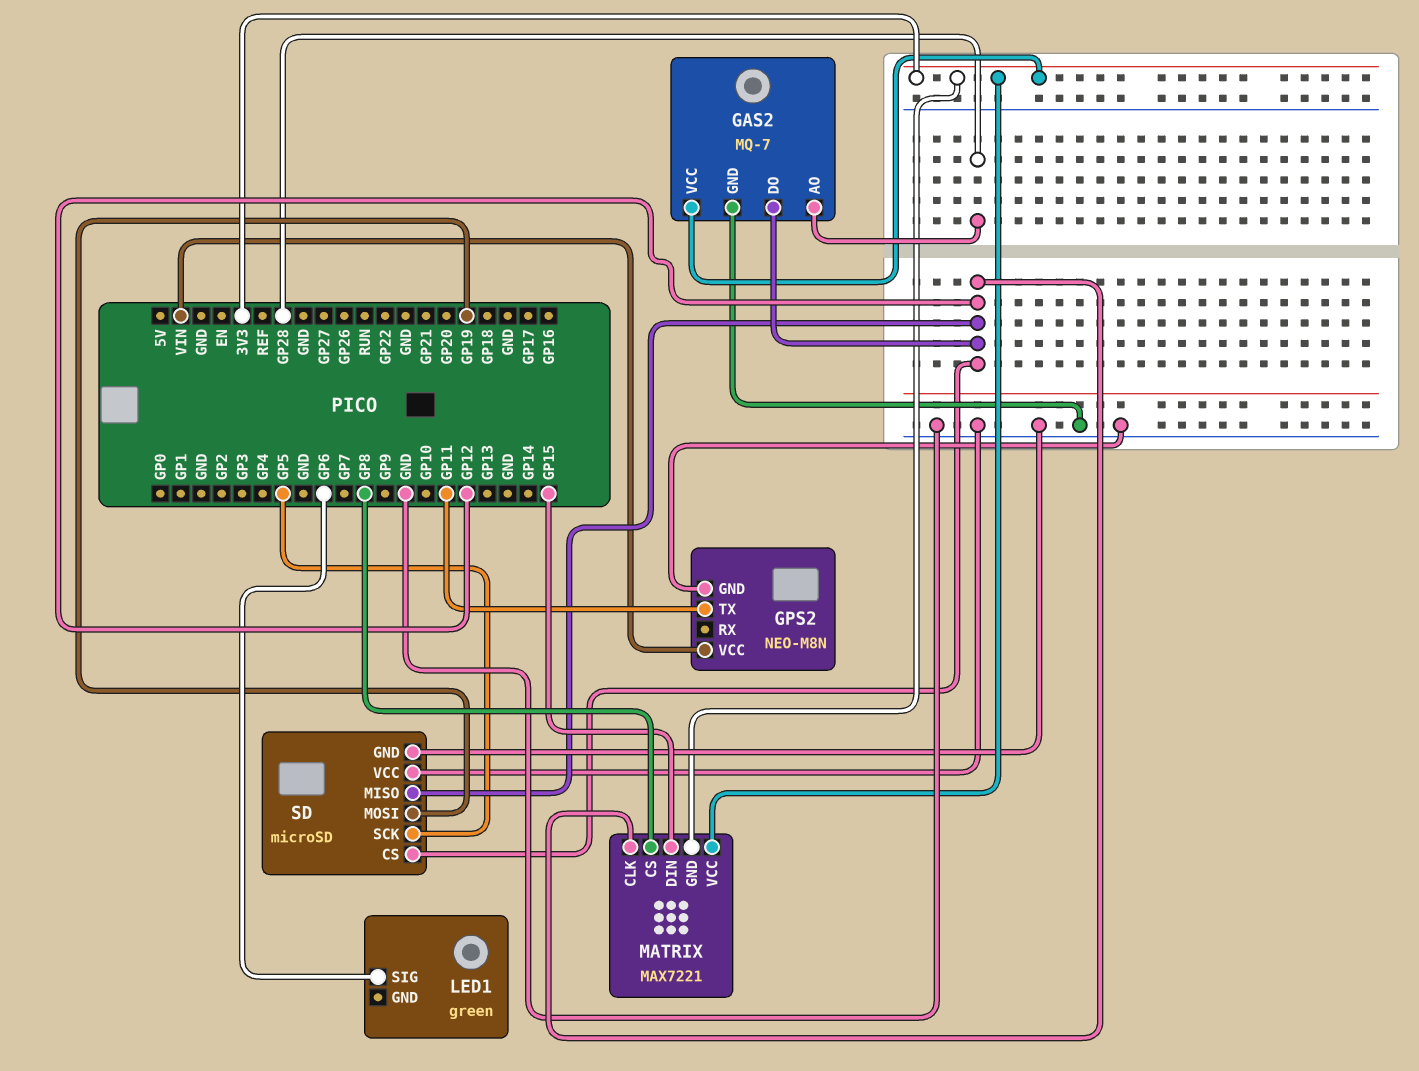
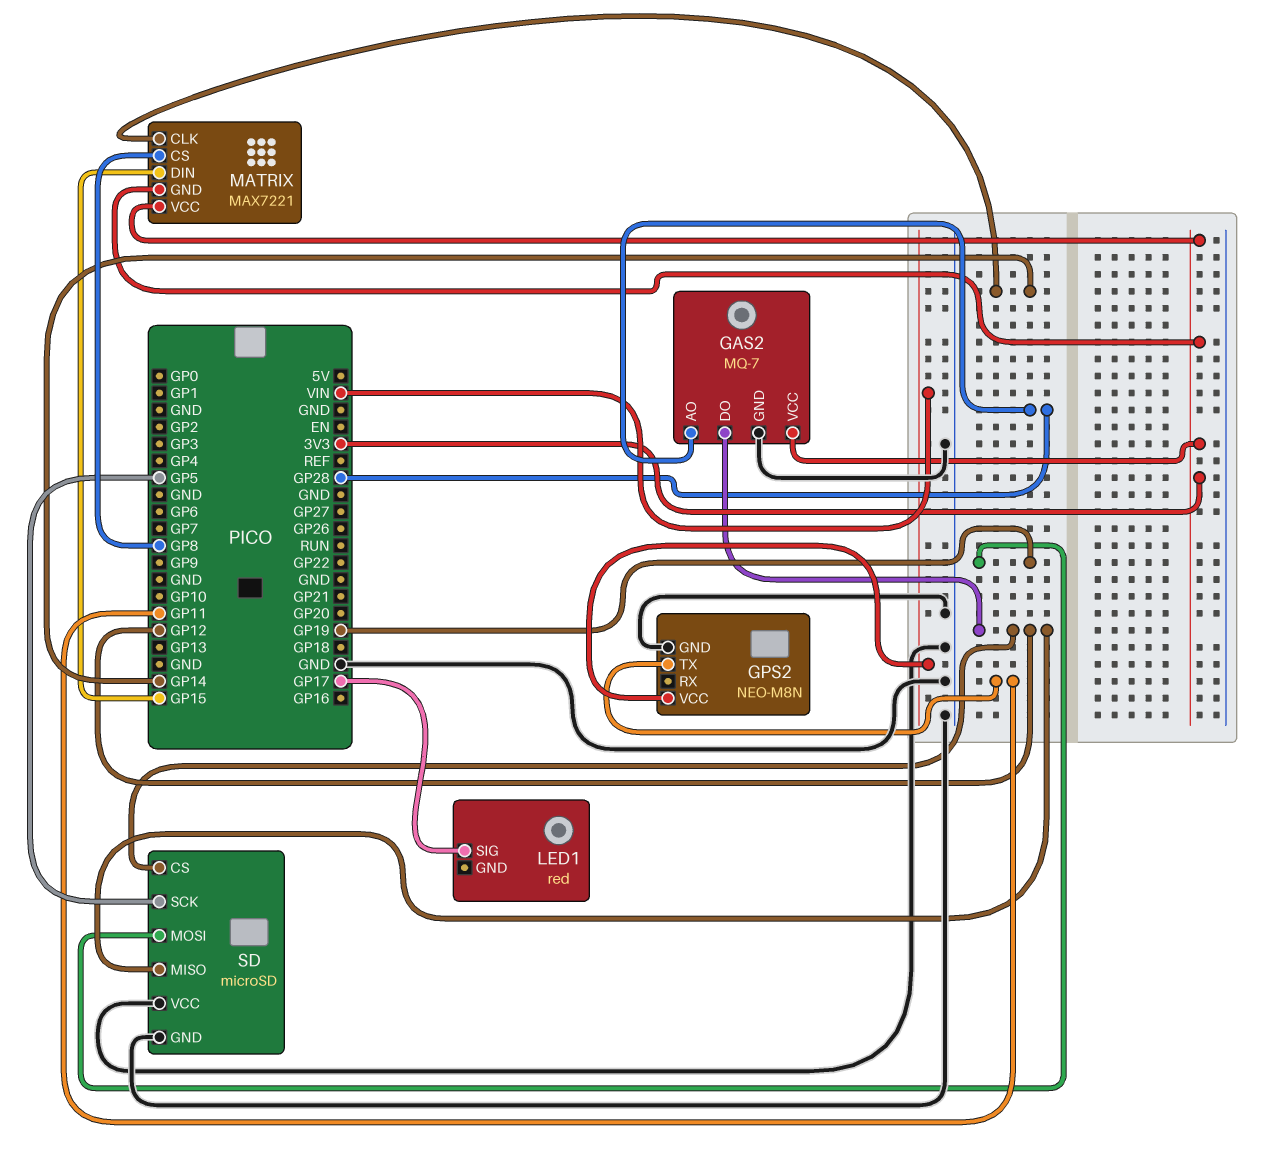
LED1: green -> red
LED1 pin SIG: GP6 -> GP17
MATRIX pin CLK: GP12 -> GP14

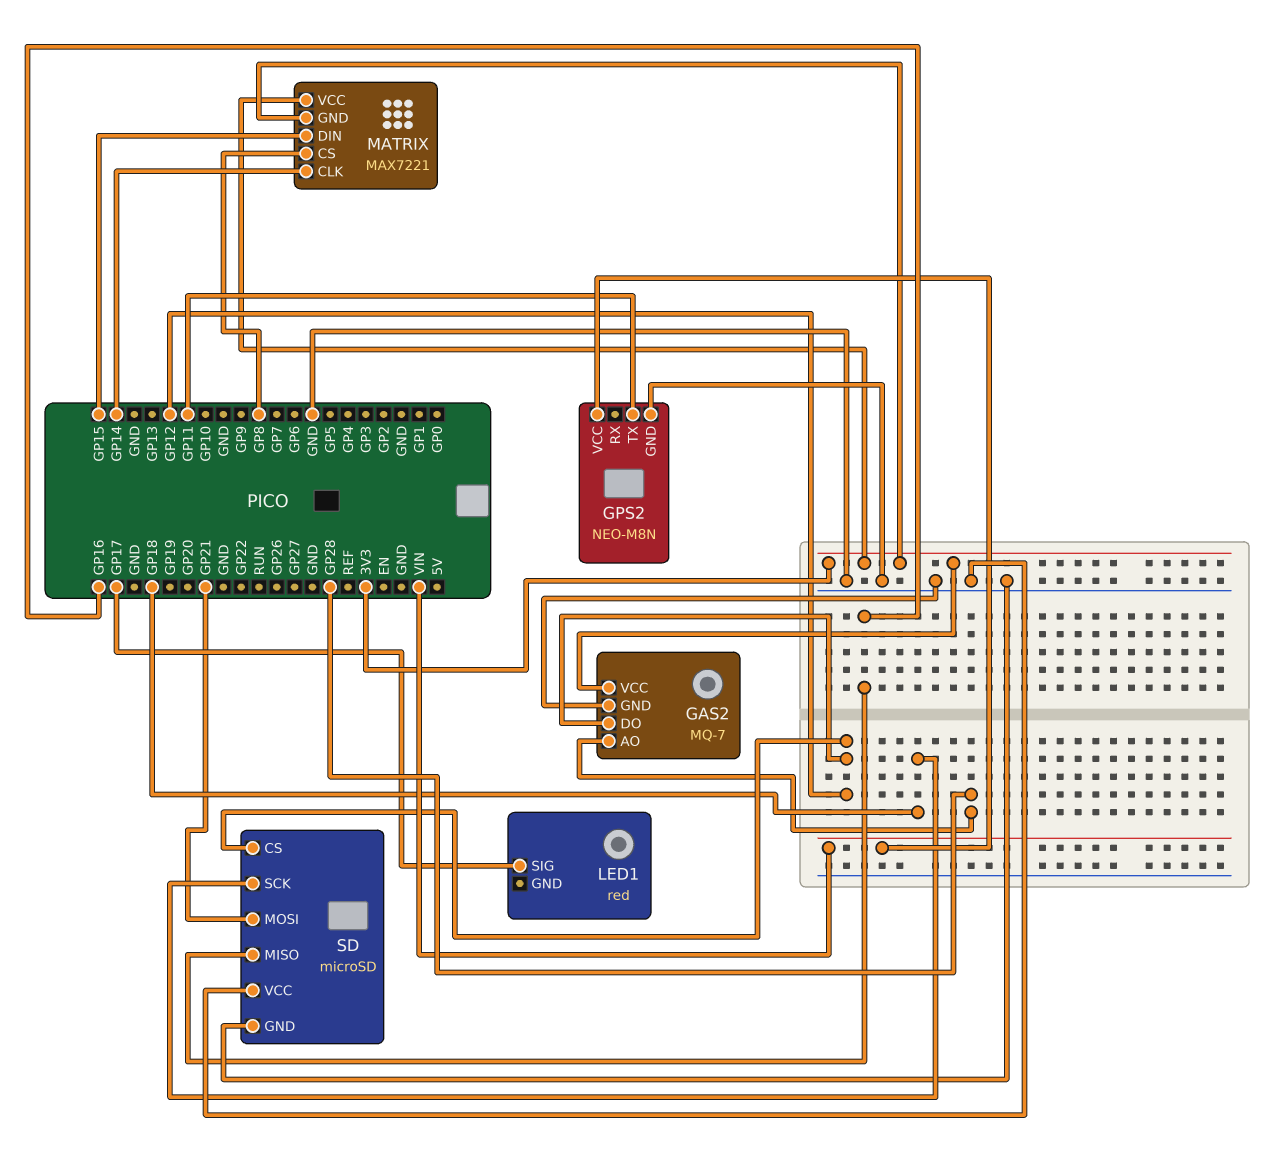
SD pin MISO: GP12 -> GP16
SD pin MOSI: GP19 -> GP21
SD pin SCK: GP5 -> GP18

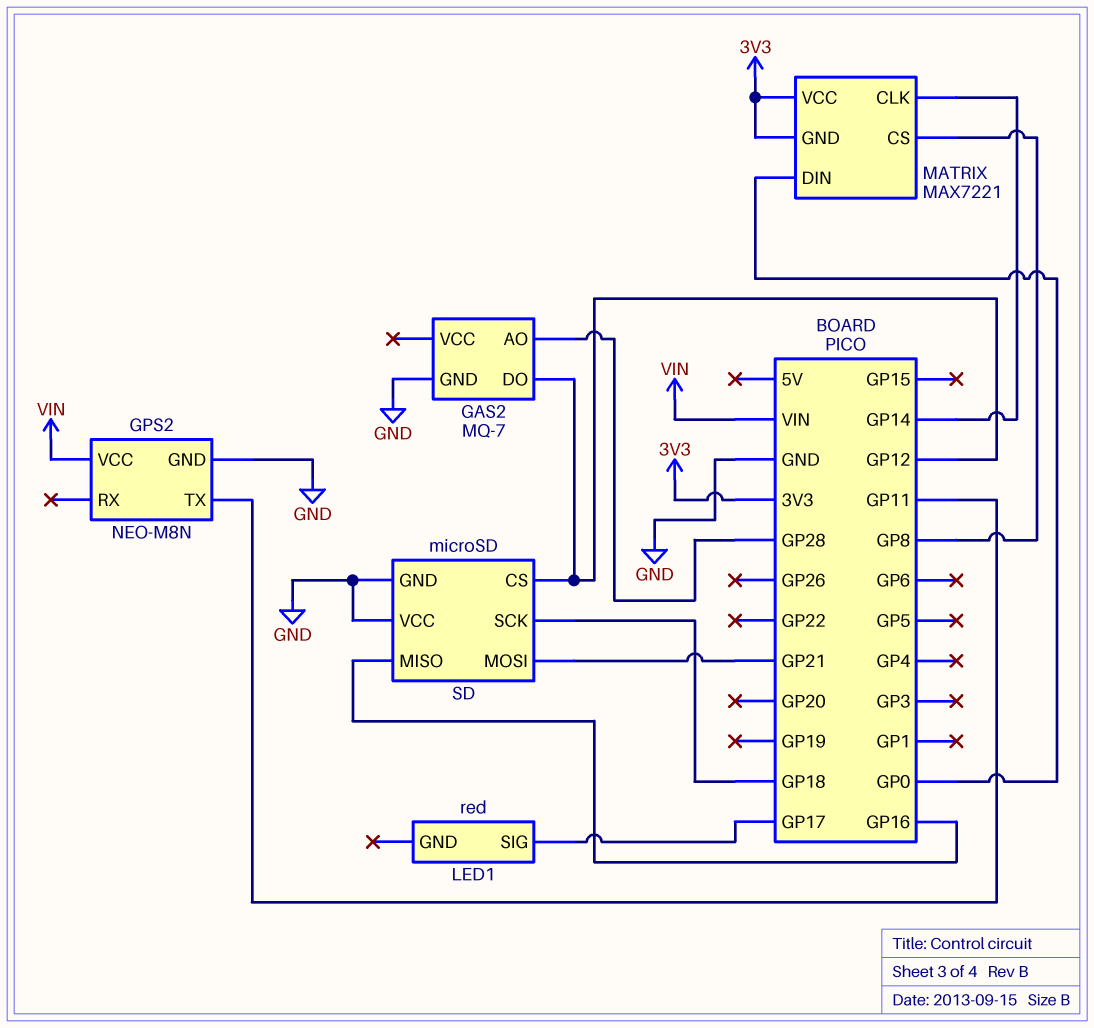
GAS2 pin VCC: 3V3 -> none
MATRIX pin DIN: GP15 -> GP0

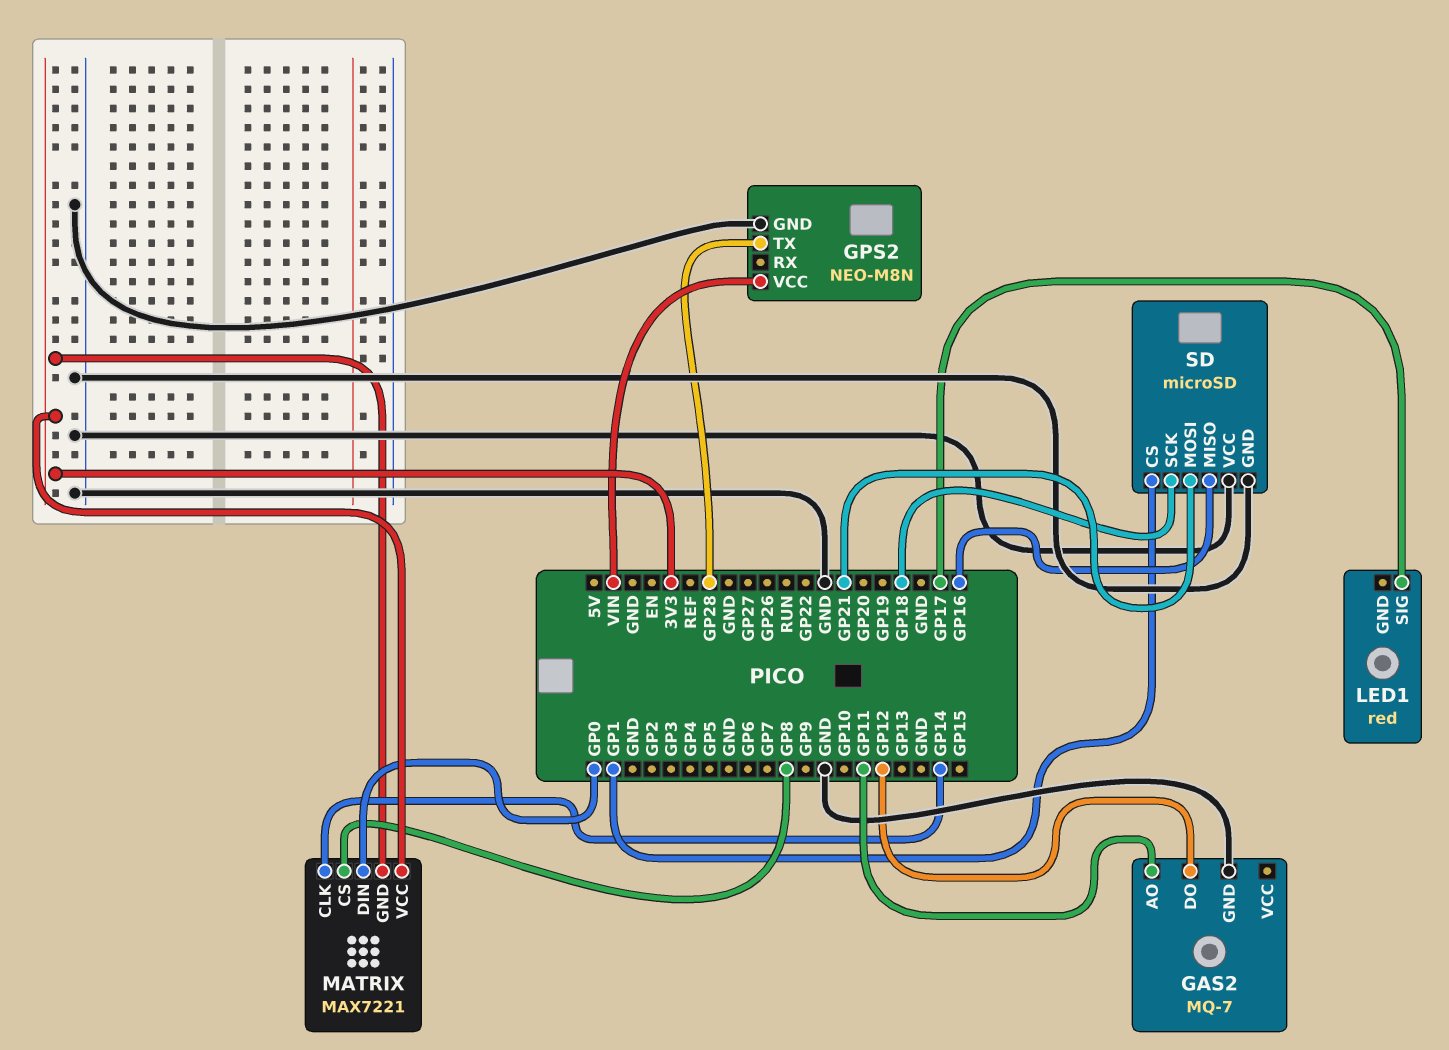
GAS2 pin AO: GP28 -> GP11
GPS2 pin TX: GP11 -> GP28
SD pin CS: GP12 -> GP1

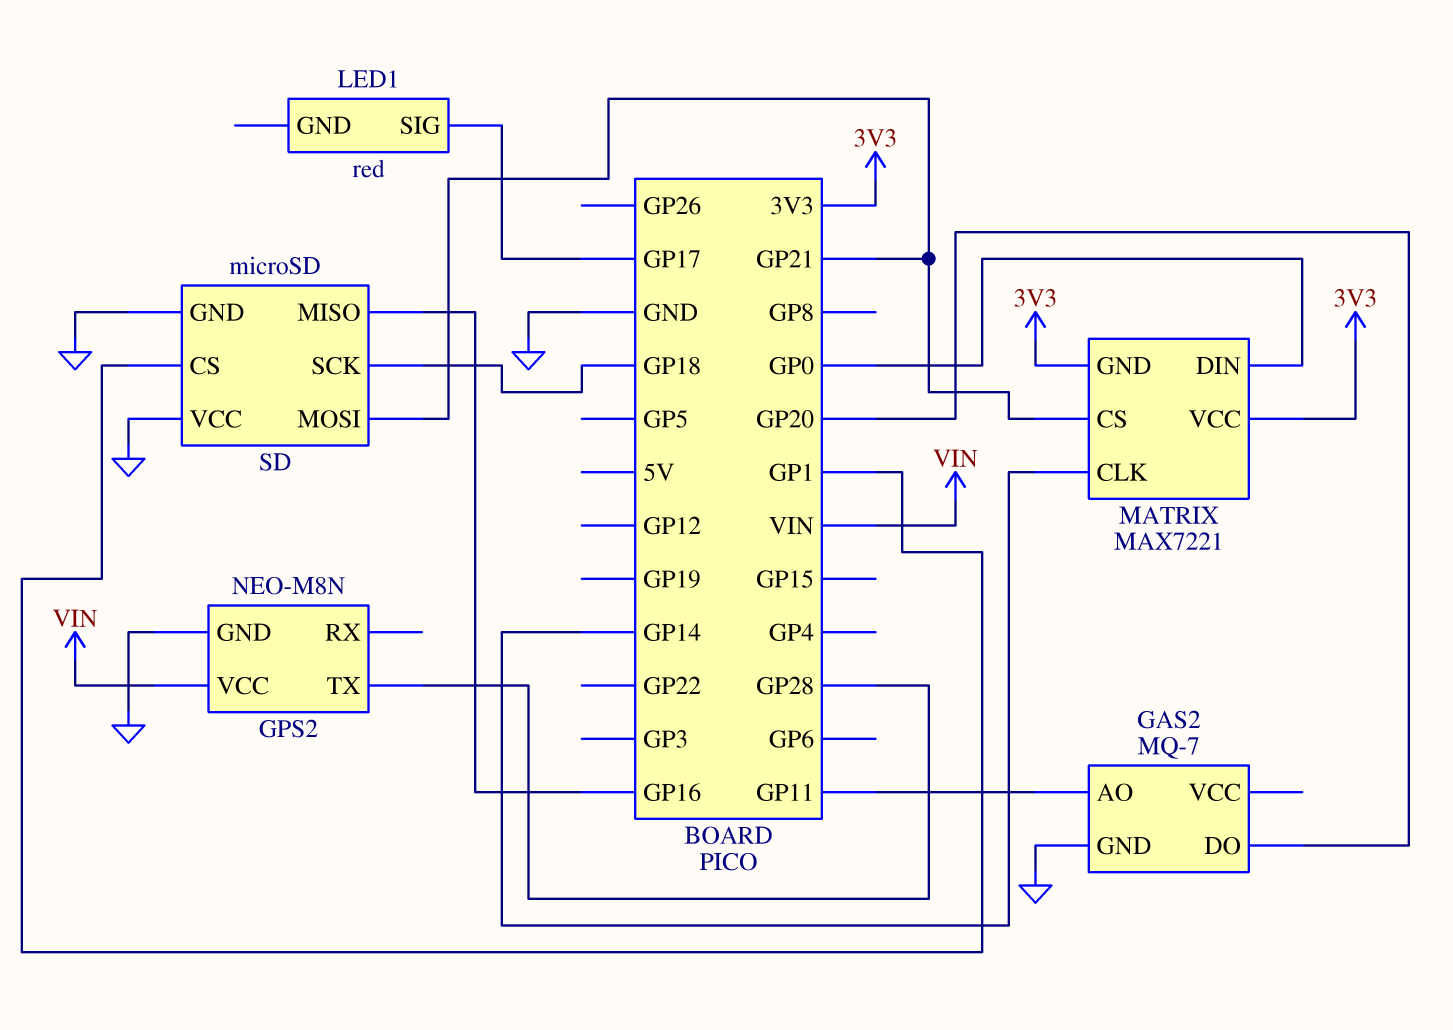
GAS2 pin DO: GP12 -> GP20
MATRIX pin CS: GP8 -> GP21

